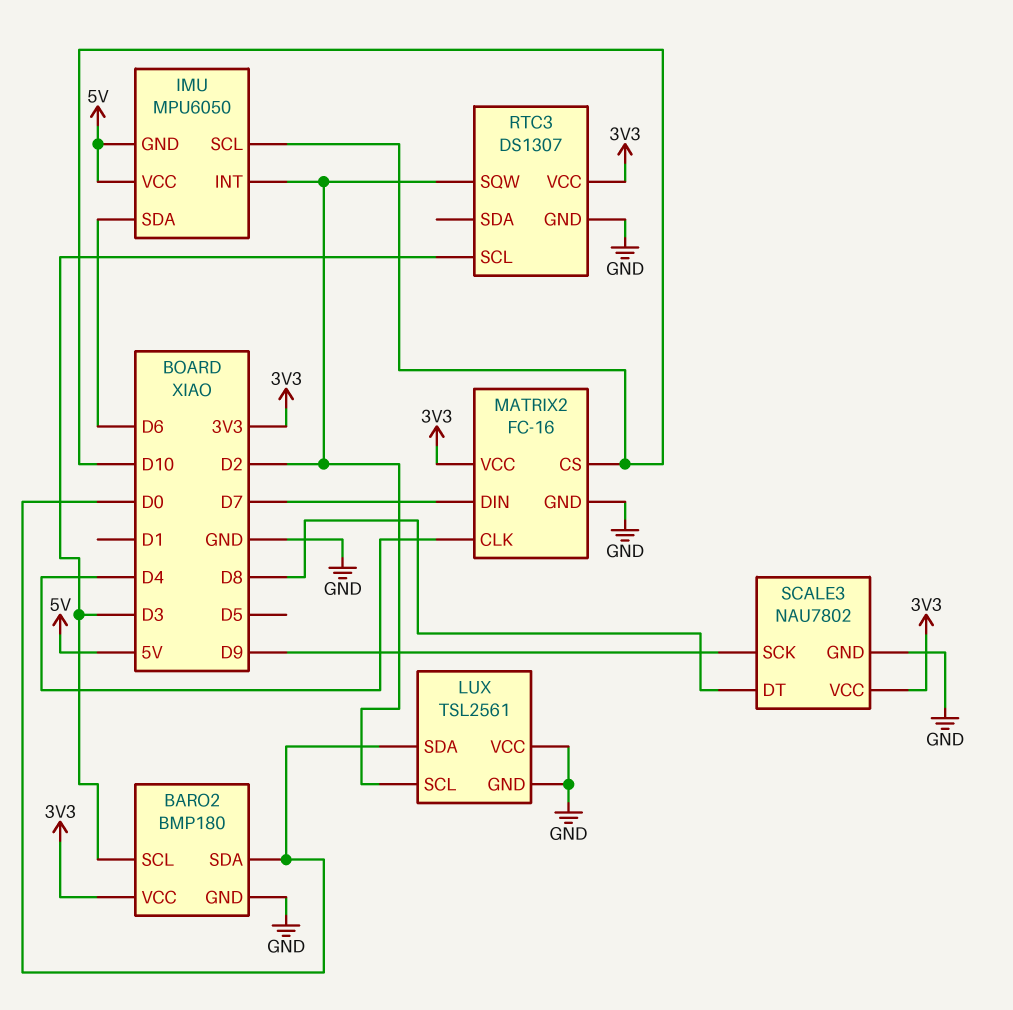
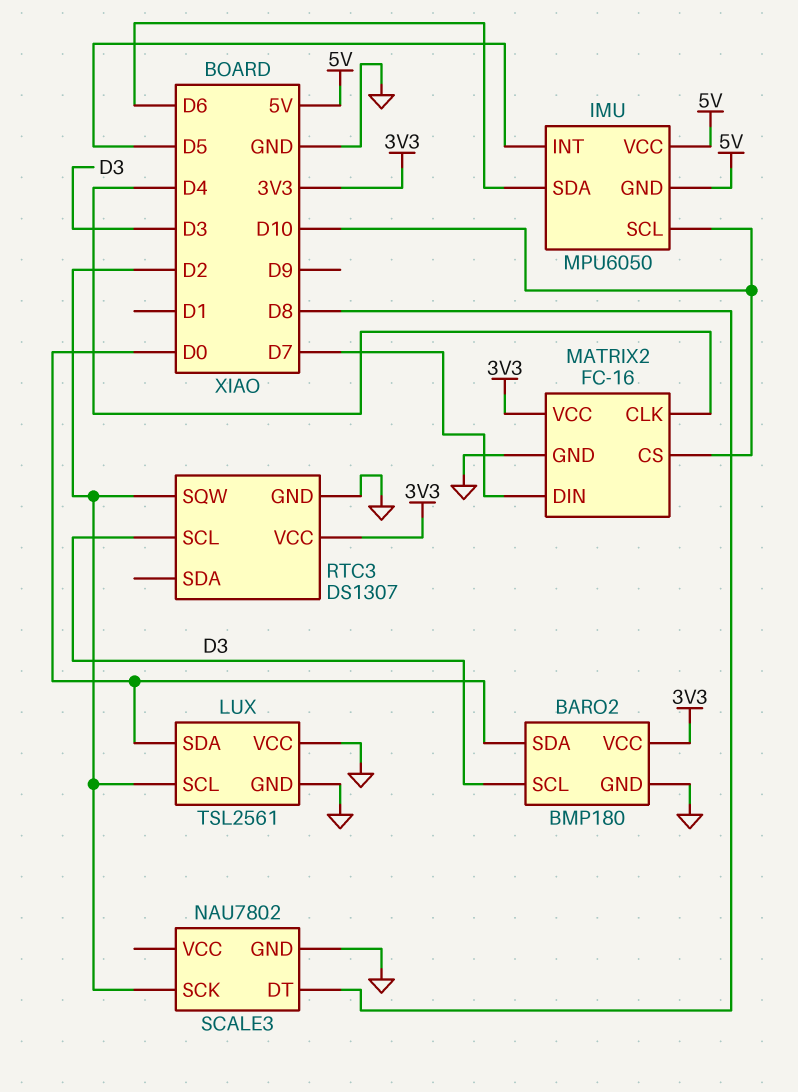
IMU pin INT: D2 -> D5
SCALE3 pin SCK: D9 -> D2
SCALE3 pin VCC: 3V3 -> none

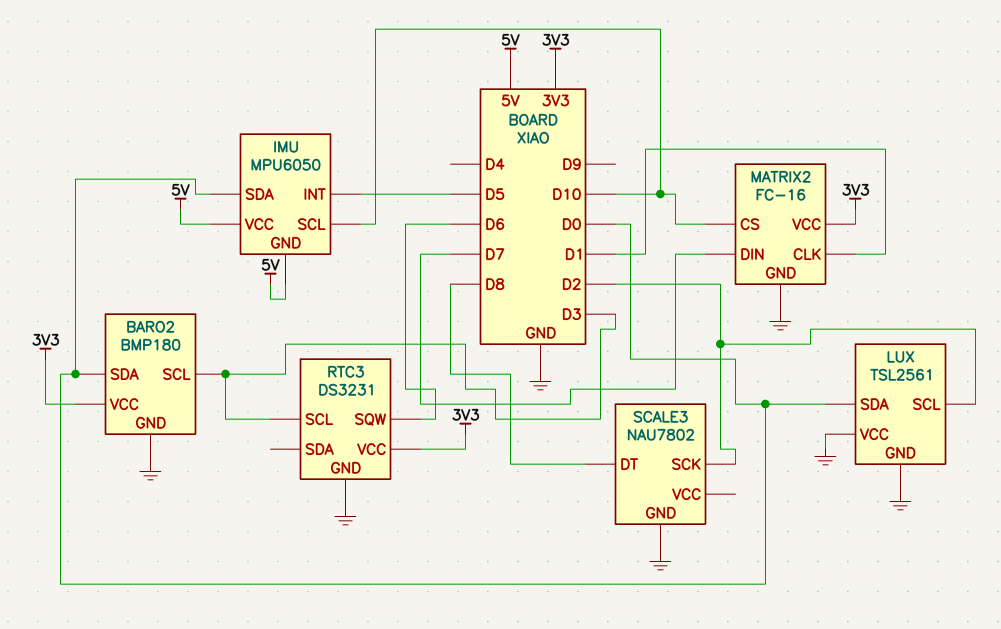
IMU pin SDA: D6 -> D0
MATRIX2 pin CLK: D4 -> D1
RTC3: DS1307 -> DS3231
RTC3 pin SQW: D2 -> D6

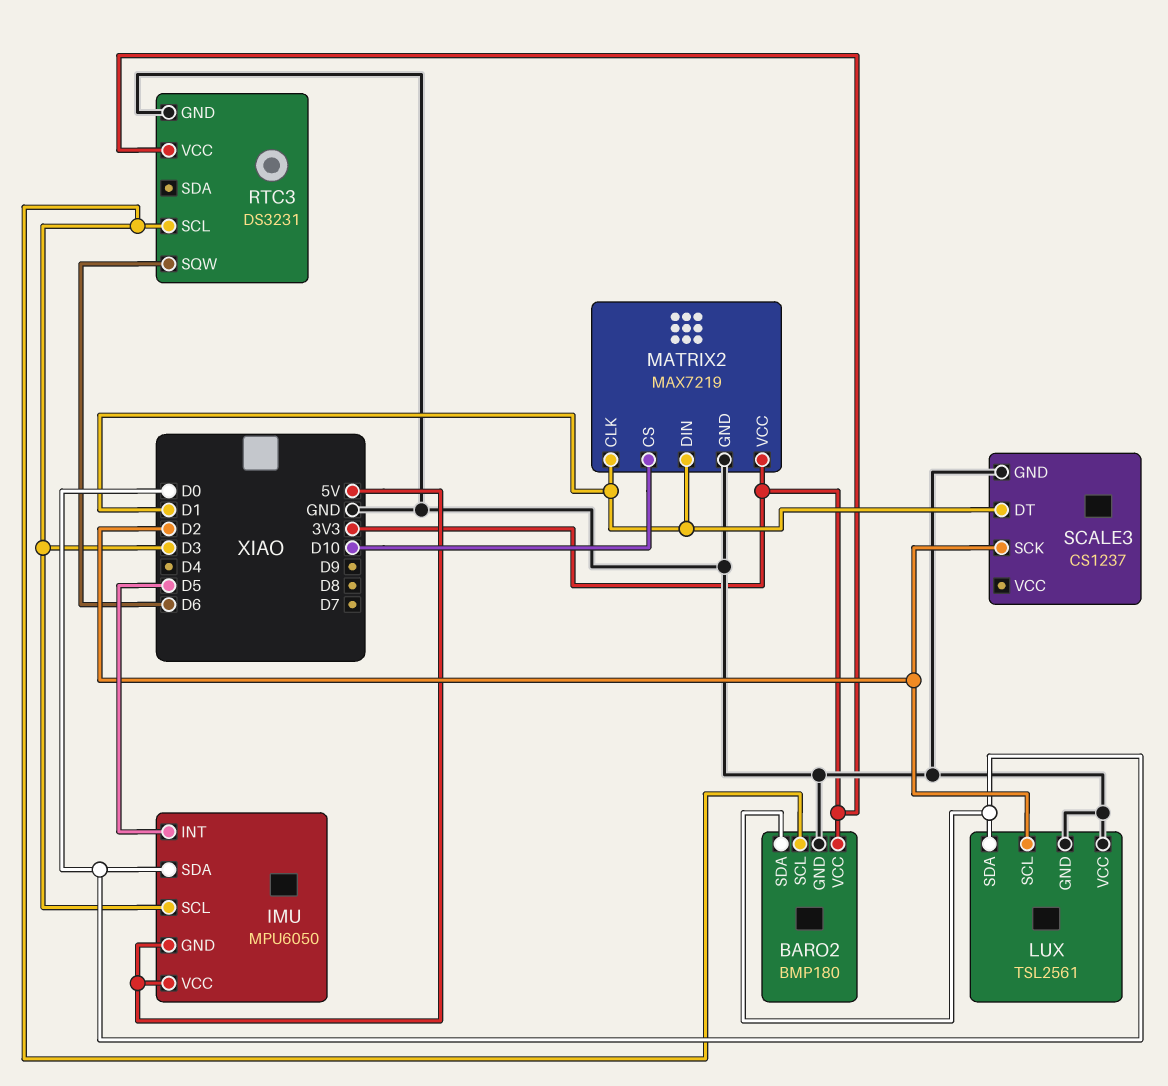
IMU pin SCL: D10 -> D3
MATRIX2: FC-16 -> MAX7219
MATRIX2 pin DIN: D7 -> D1
SCALE3: NAU7802 -> CS1237
SCALE3 pin DT: D8 -> D1

